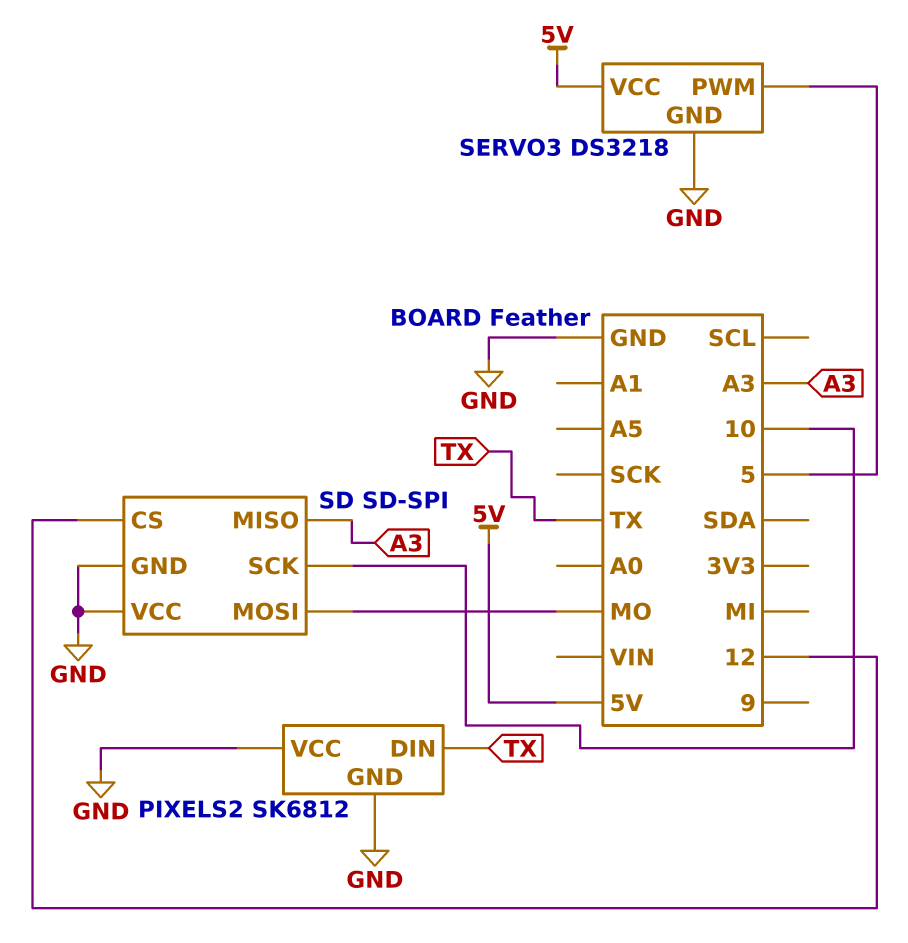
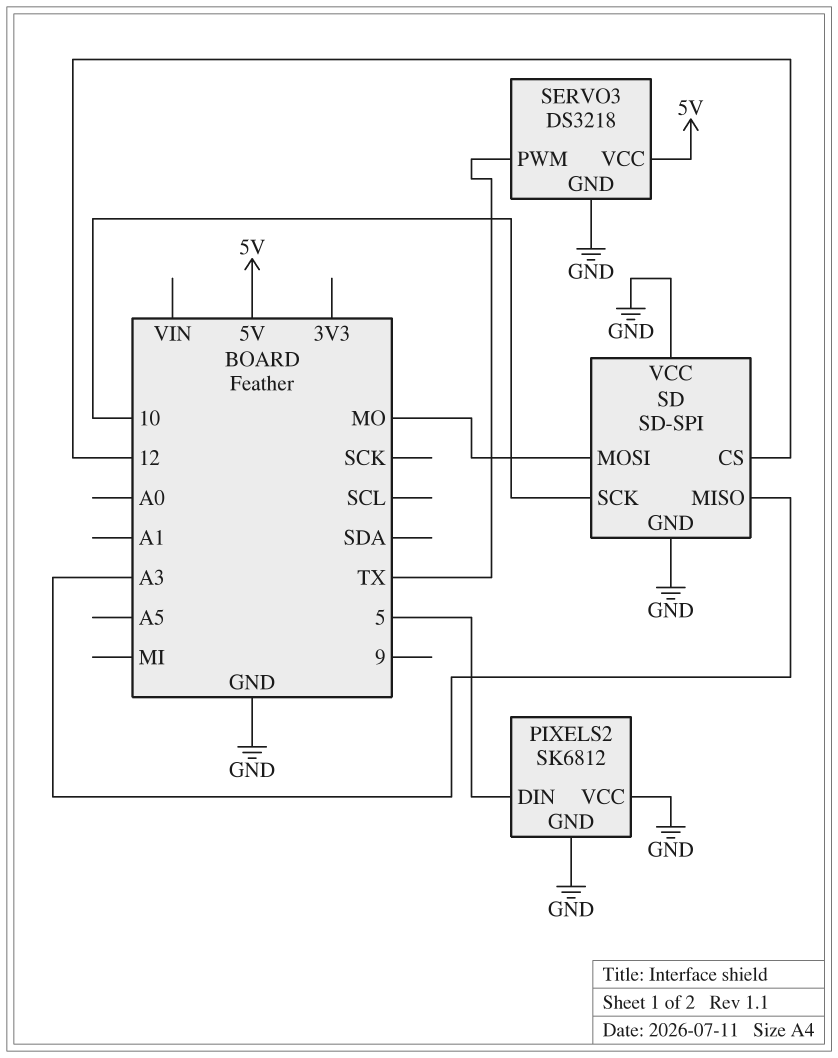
PIXELS2 pin DIN: TX -> 5
SERVO3 pin PWM: 5 -> TX

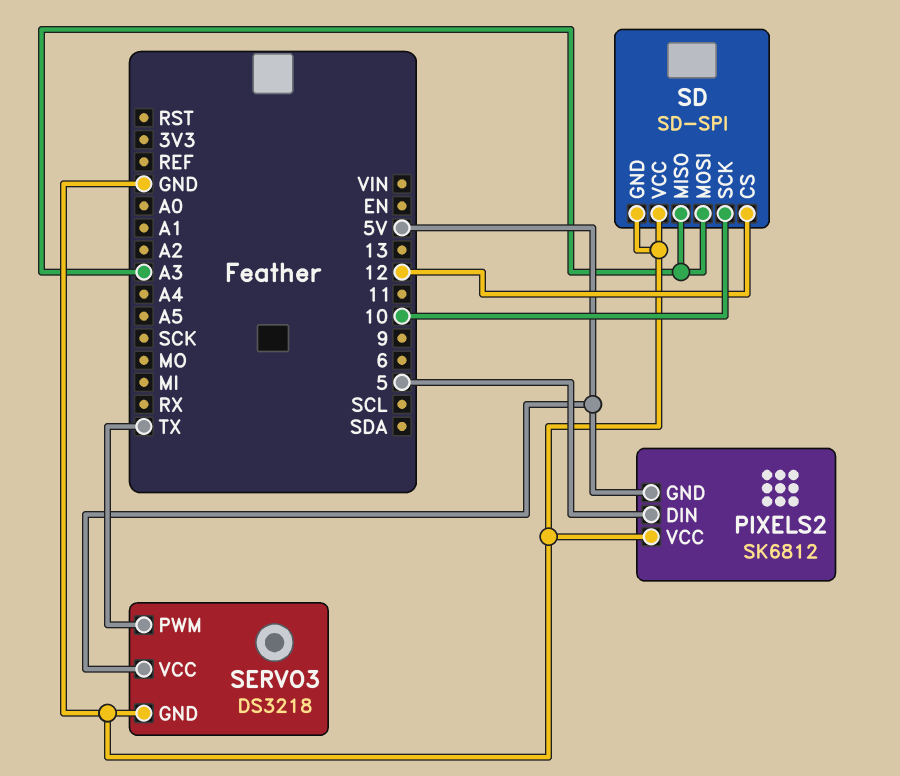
PIXELS2 pin GND: GND -> 5V
SD pin MOSI: MO -> A3

